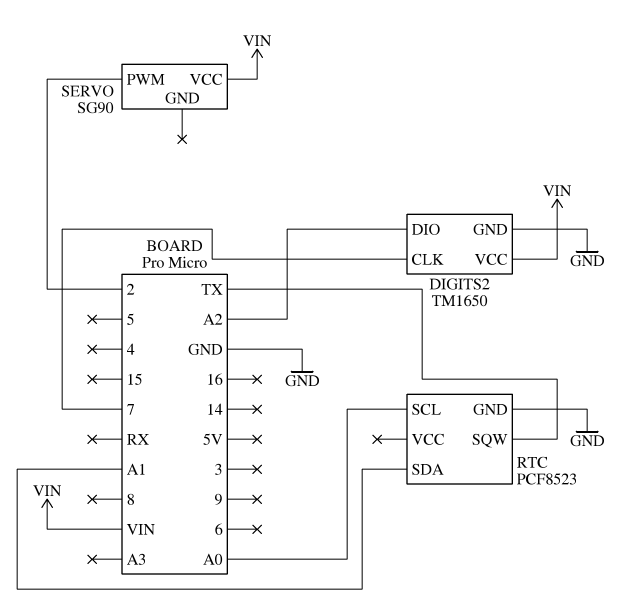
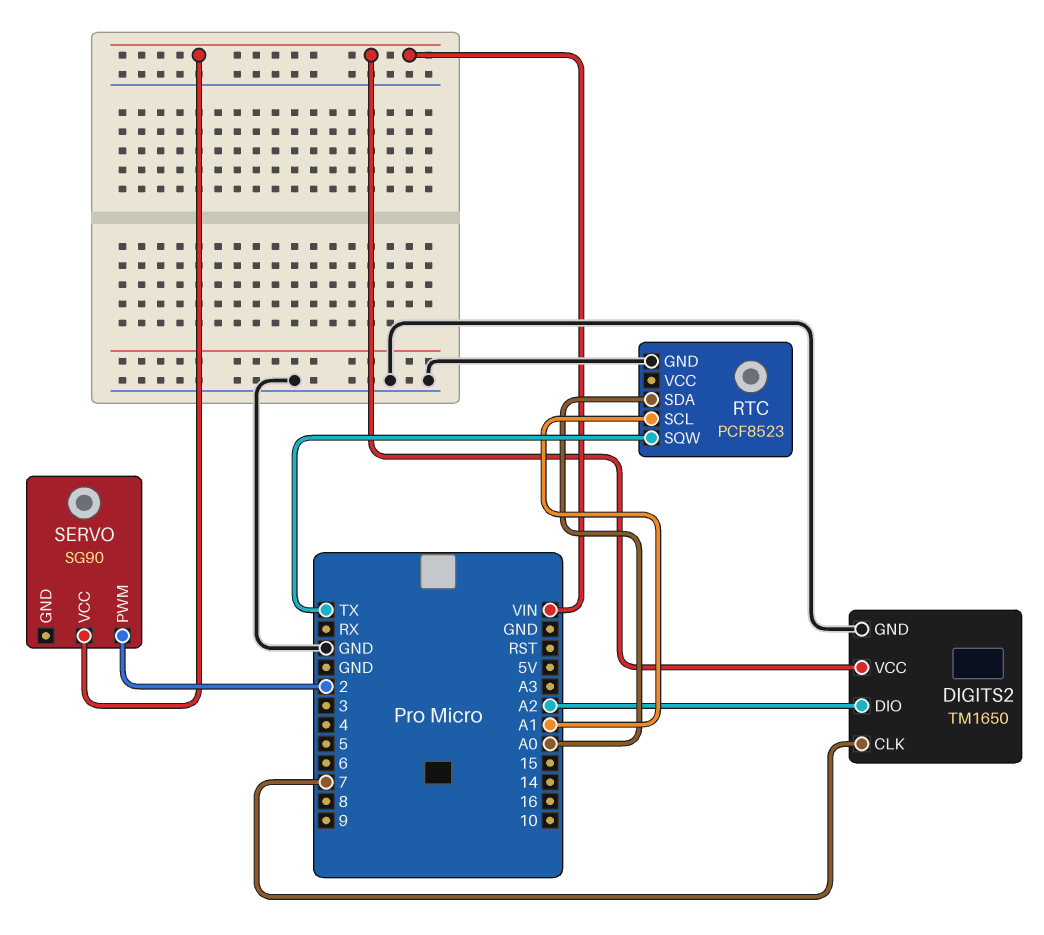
RTC pin SCL: A0 -> A1
RTC pin SDA: A1 -> A0

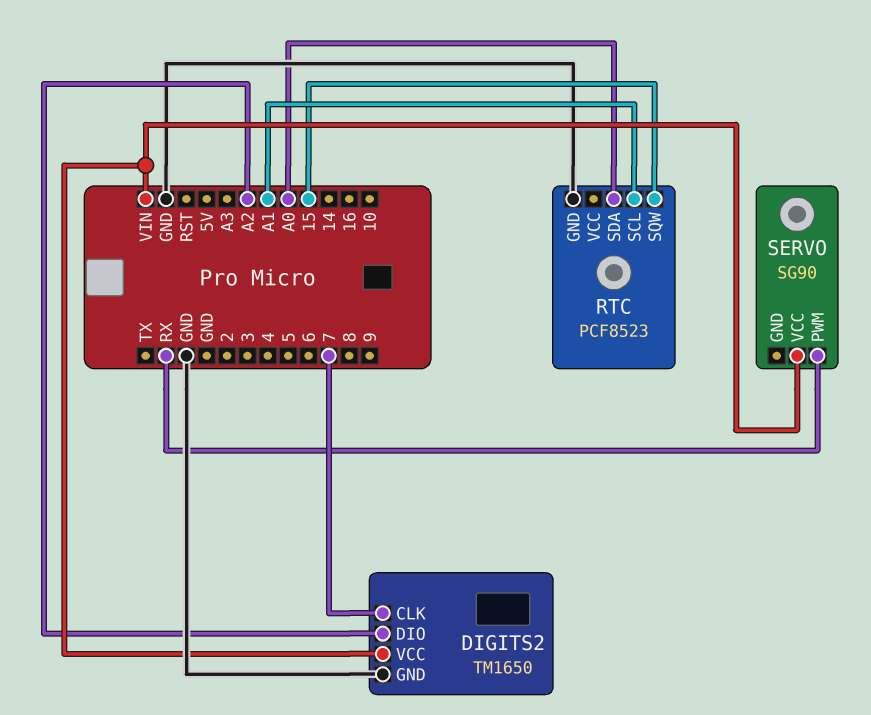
RTC pin SQW: TX -> 15
SERVO pin PWM: 2 -> RX

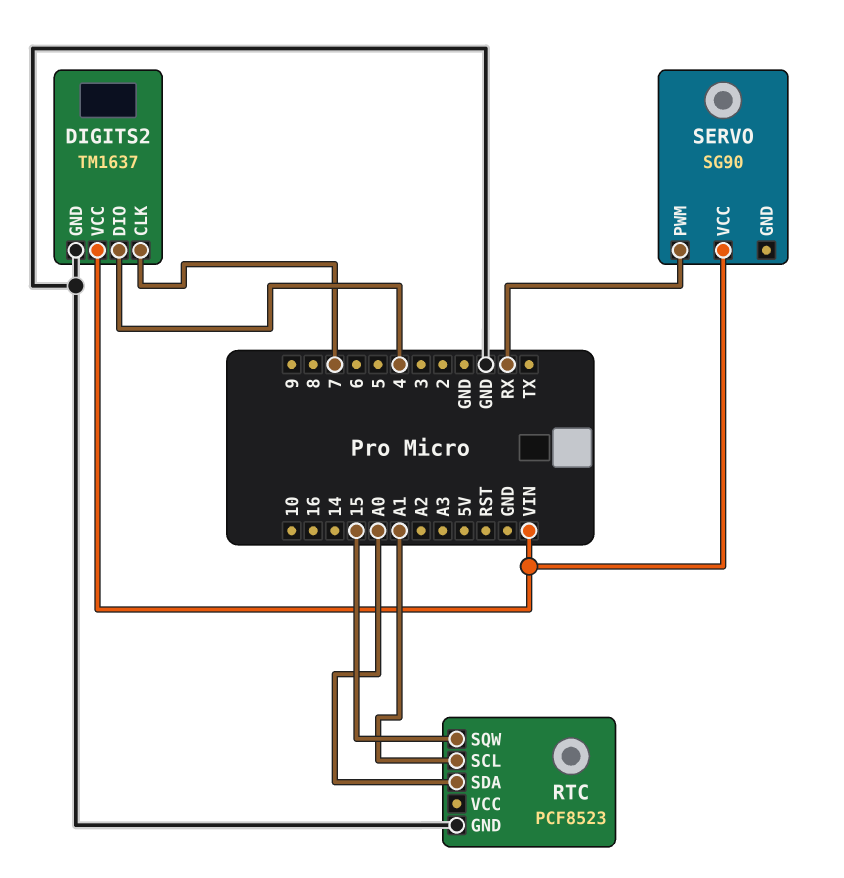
DIGITS2: TM1650 -> TM1637
DIGITS2 pin DIO: A2 -> 4

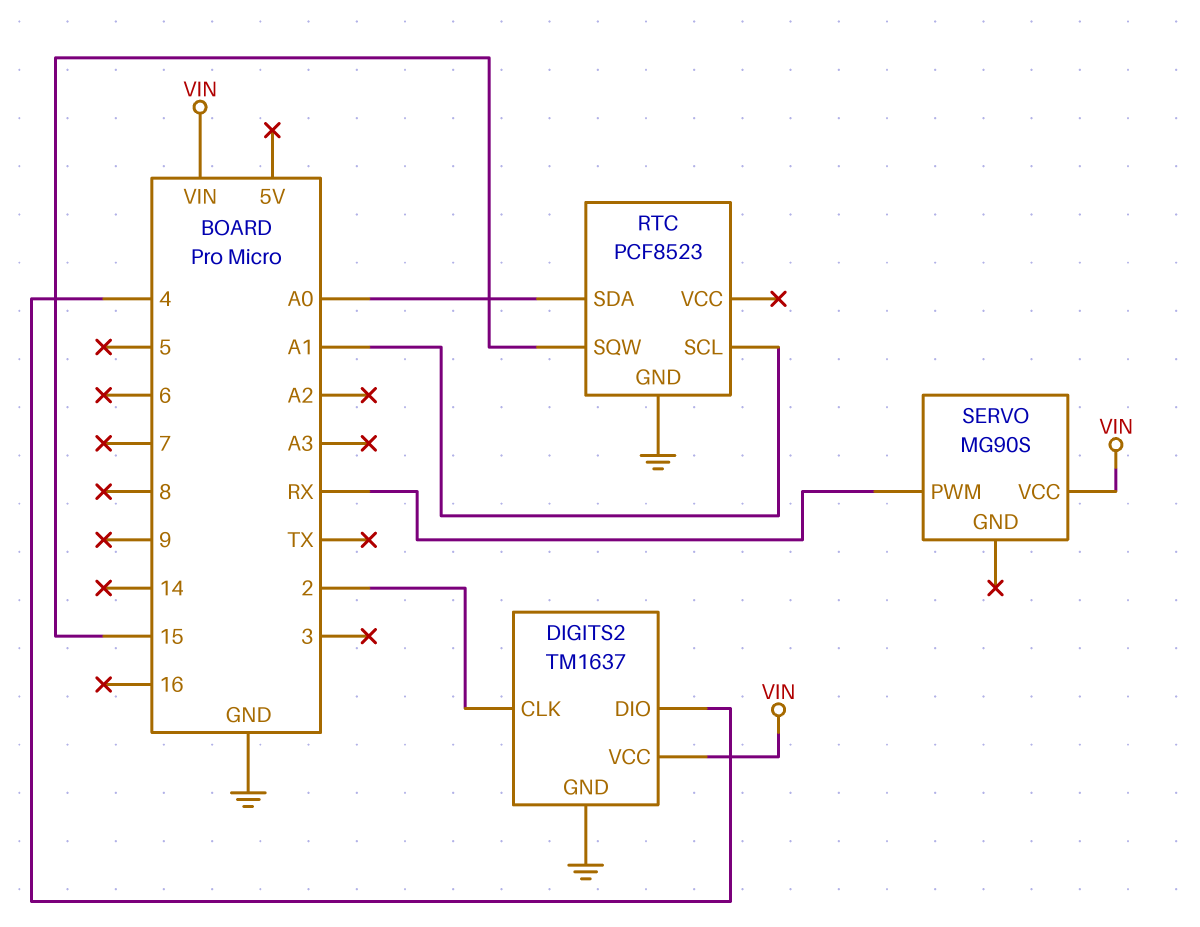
DIGITS2 pin CLK: 7 -> 2
SERVO: SG90 -> MG90S

